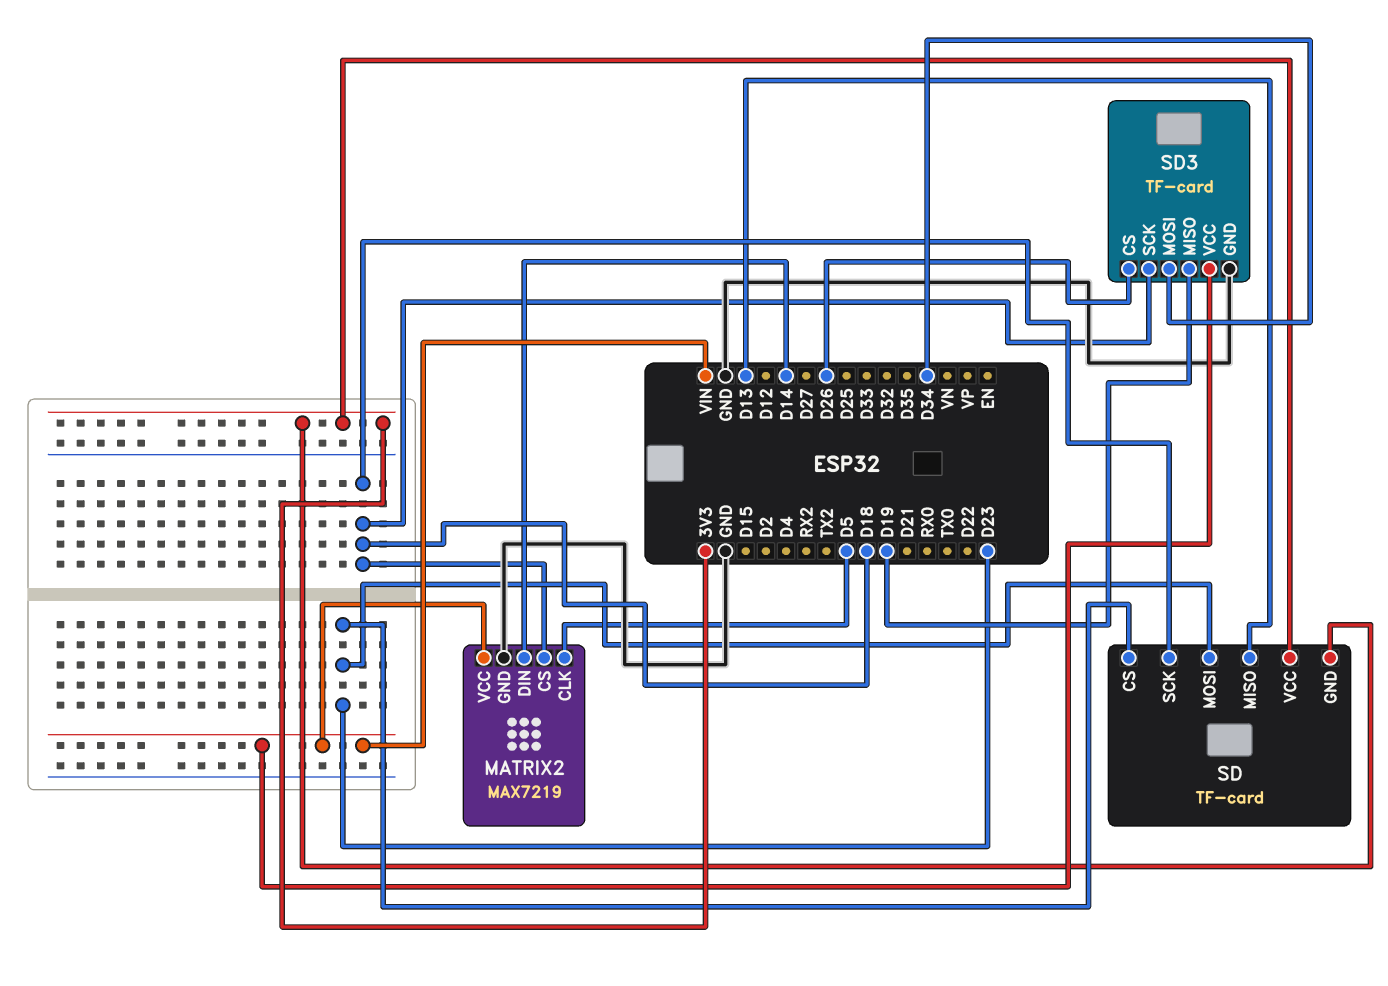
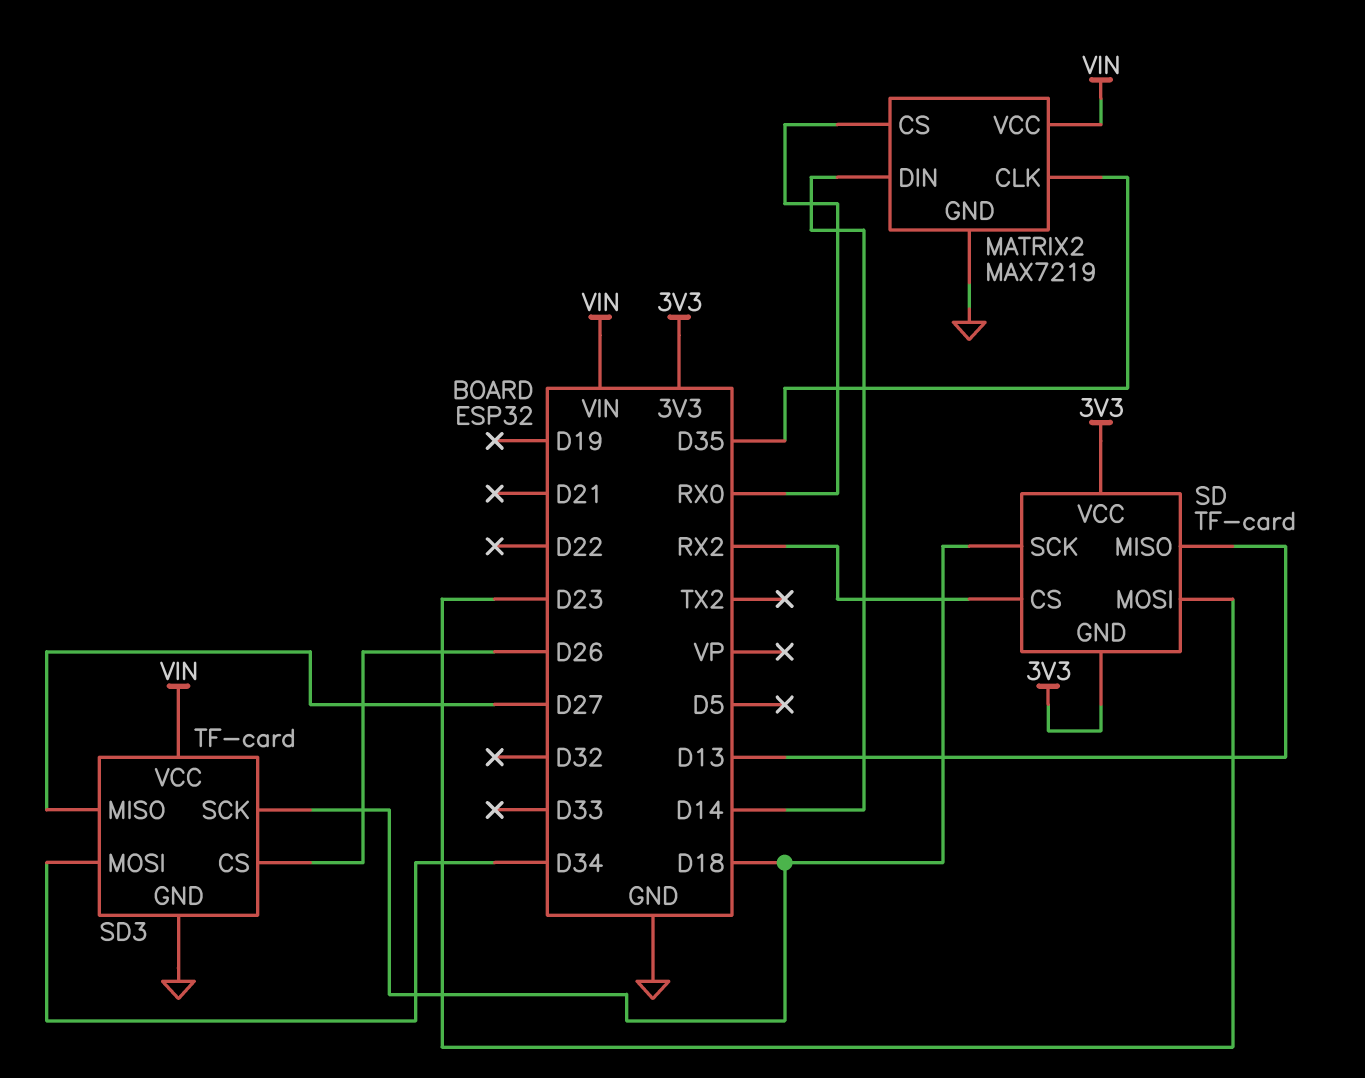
MATRIX2 pin CLK: D5 -> D35
MATRIX2 pin CS: D18 -> RX0
SD pin CS: D23 -> RX2
SD3 pin MISO: D19 -> D27

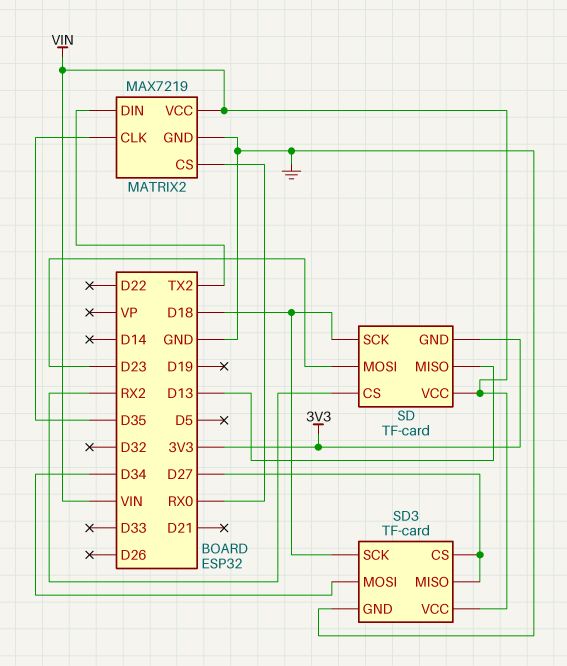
MATRIX2 pin DIN: D14 -> TX2
SD pin VCC: 3V3 -> VIN
SD3 pin CS: D26 -> D27

